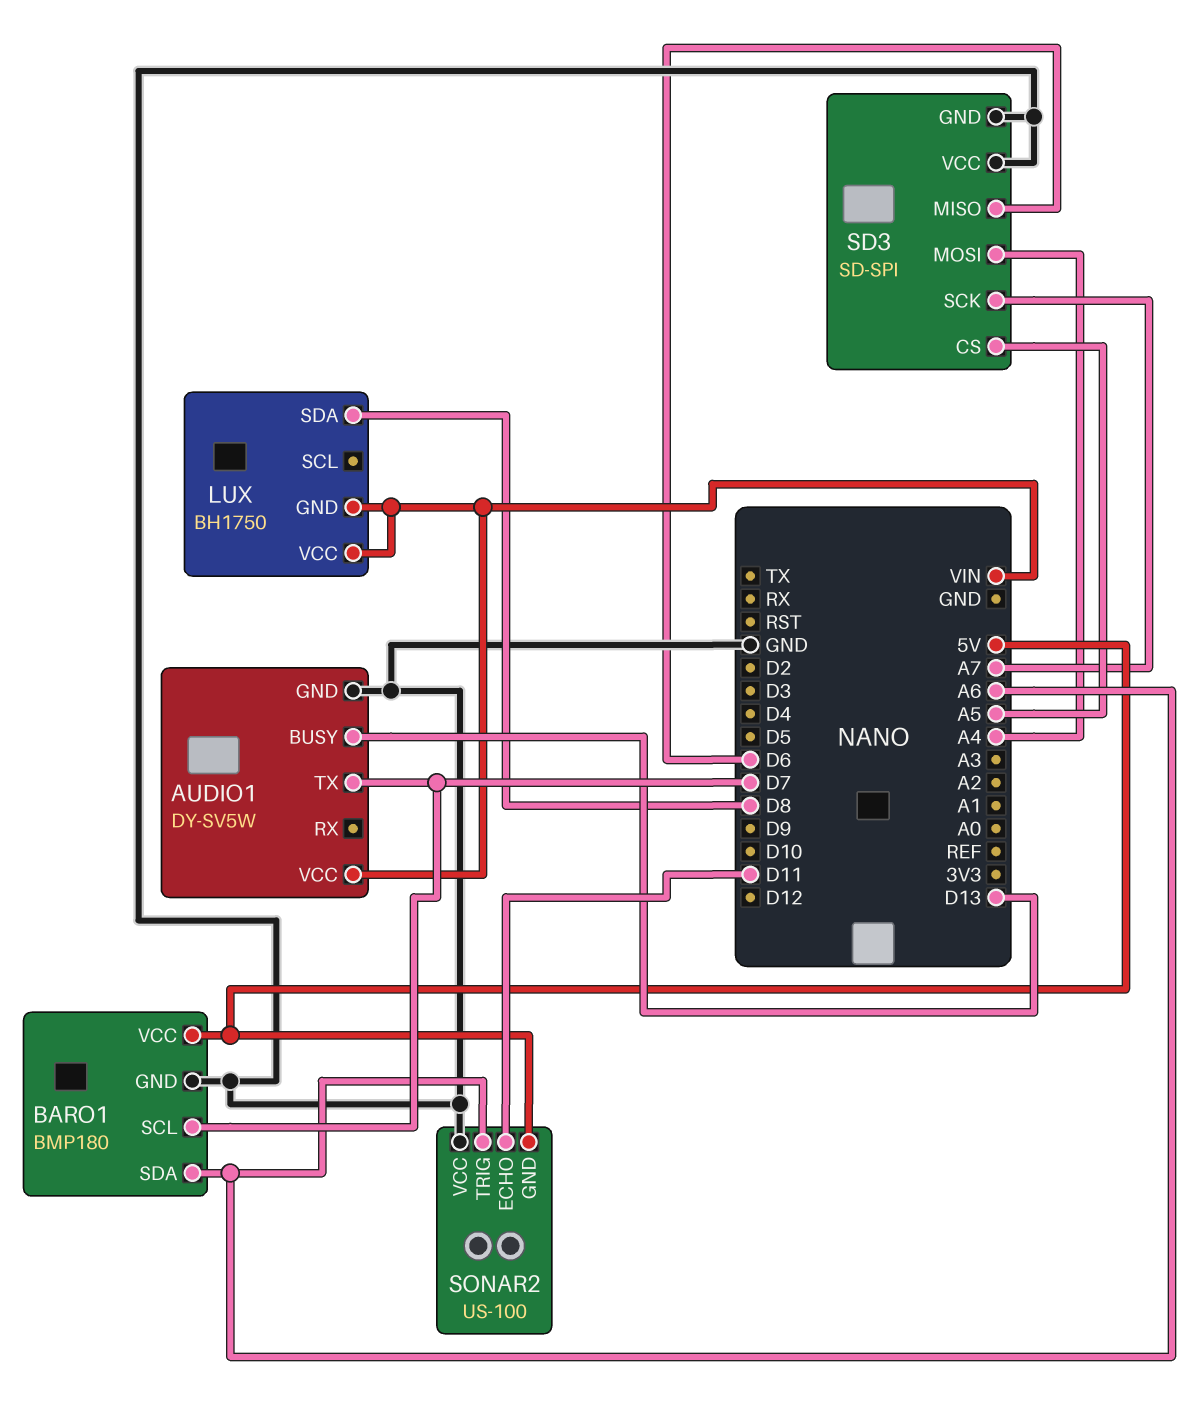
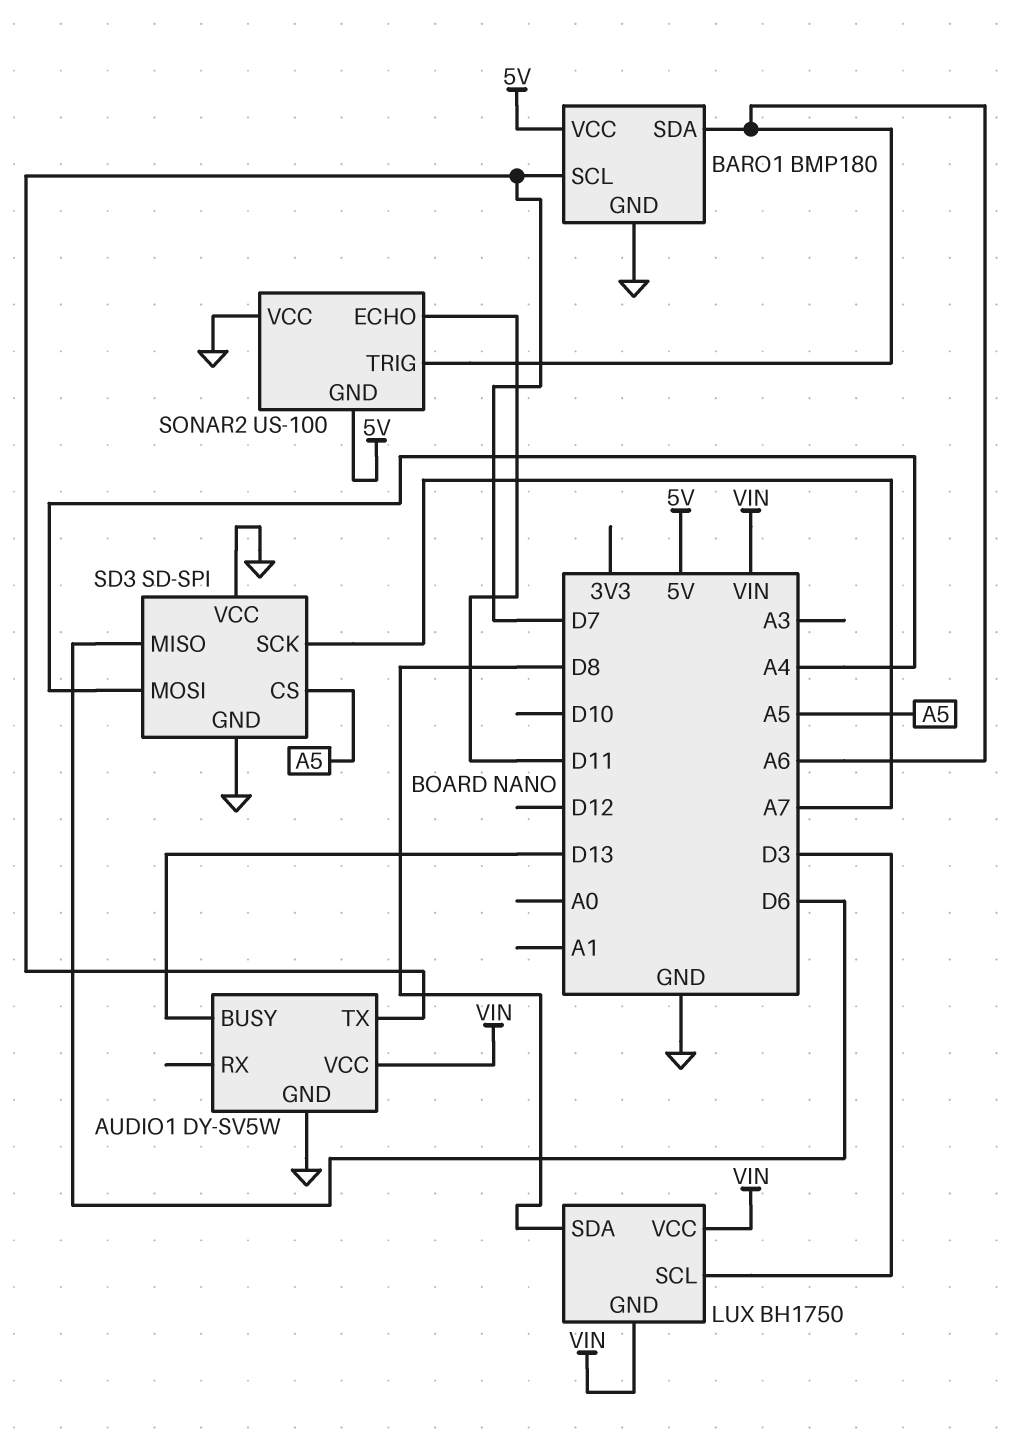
LUX pin SCL: none -> D3

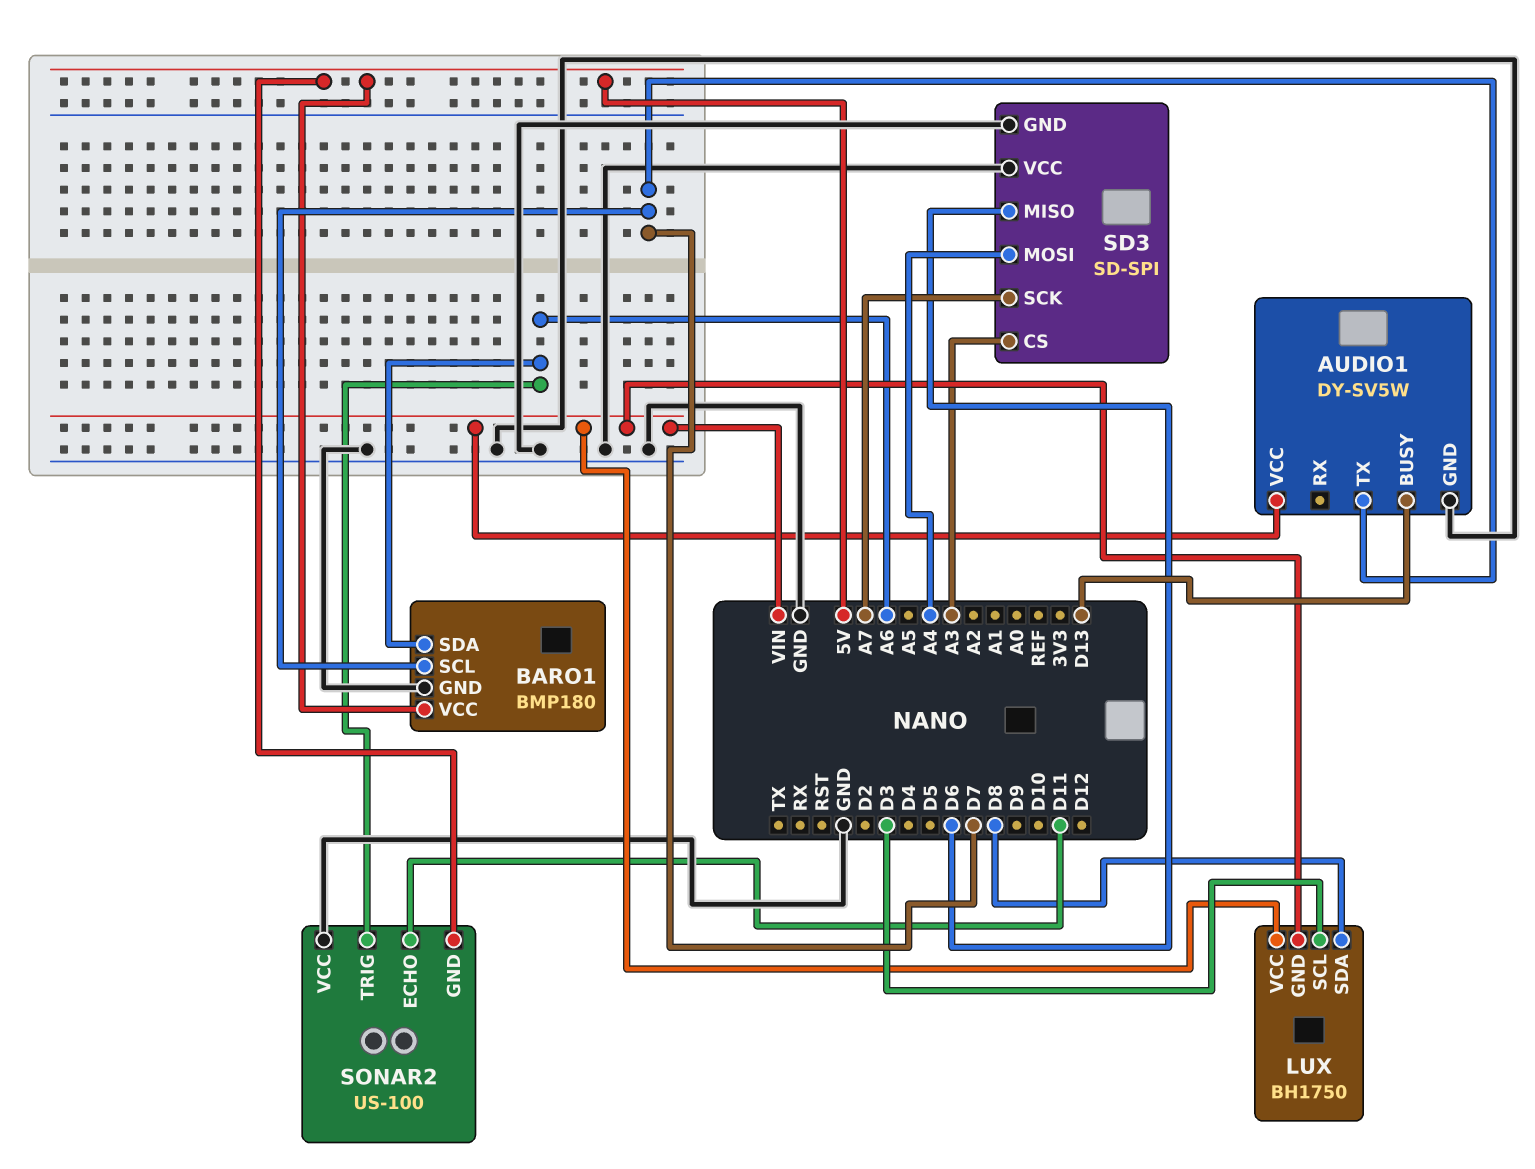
SD3 pin CS: A5 -> A3

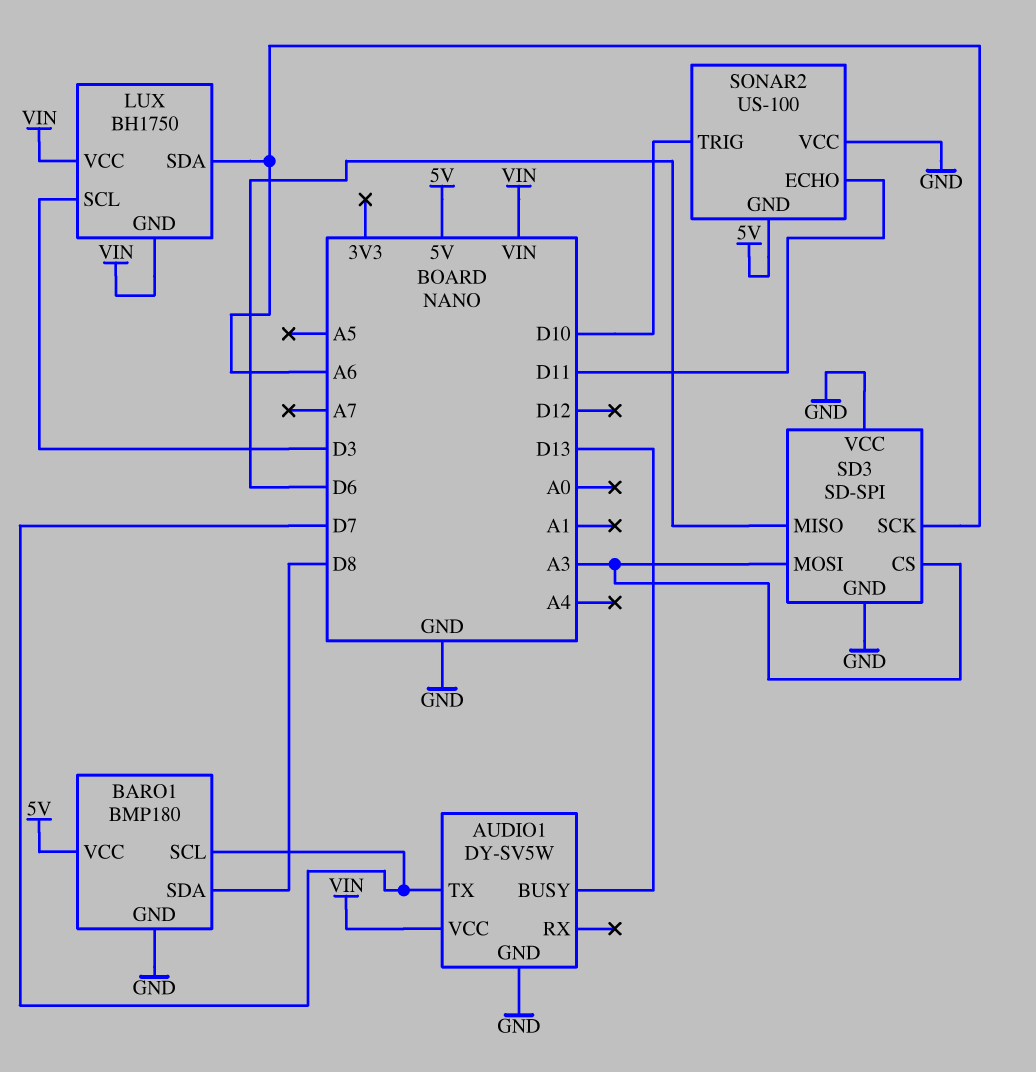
BARO1 pin SDA: A6 -> D8
LUX pin SDA: D8 -> A6
SD3 pin MOSI: A4 -> A3
SD3 pin SCK: A7 -> A6
SONAR2 pin TRIG: A6 -> D10

